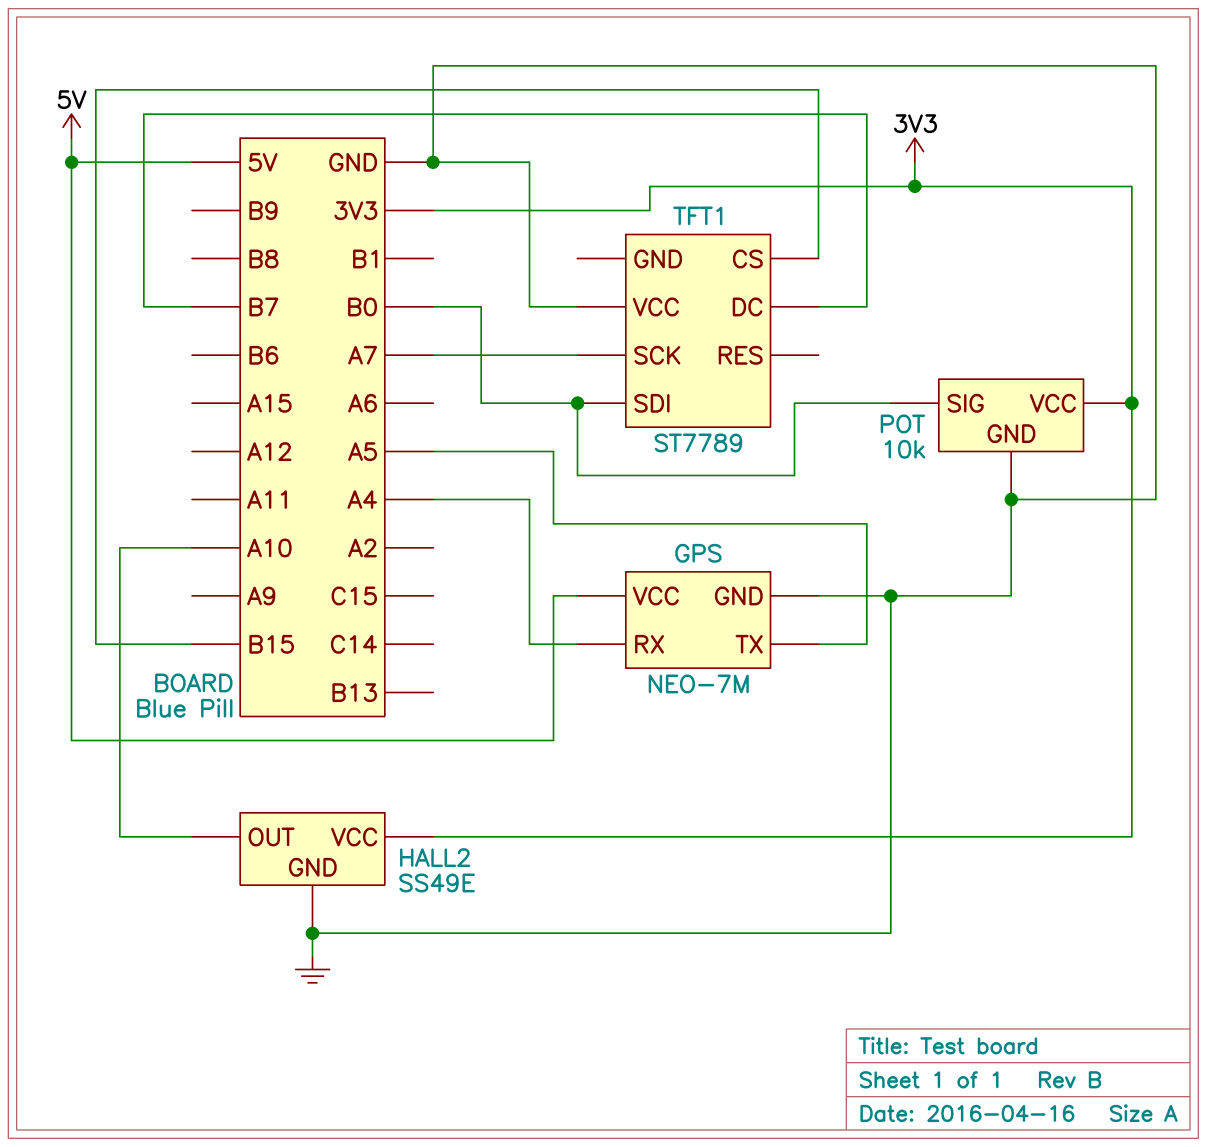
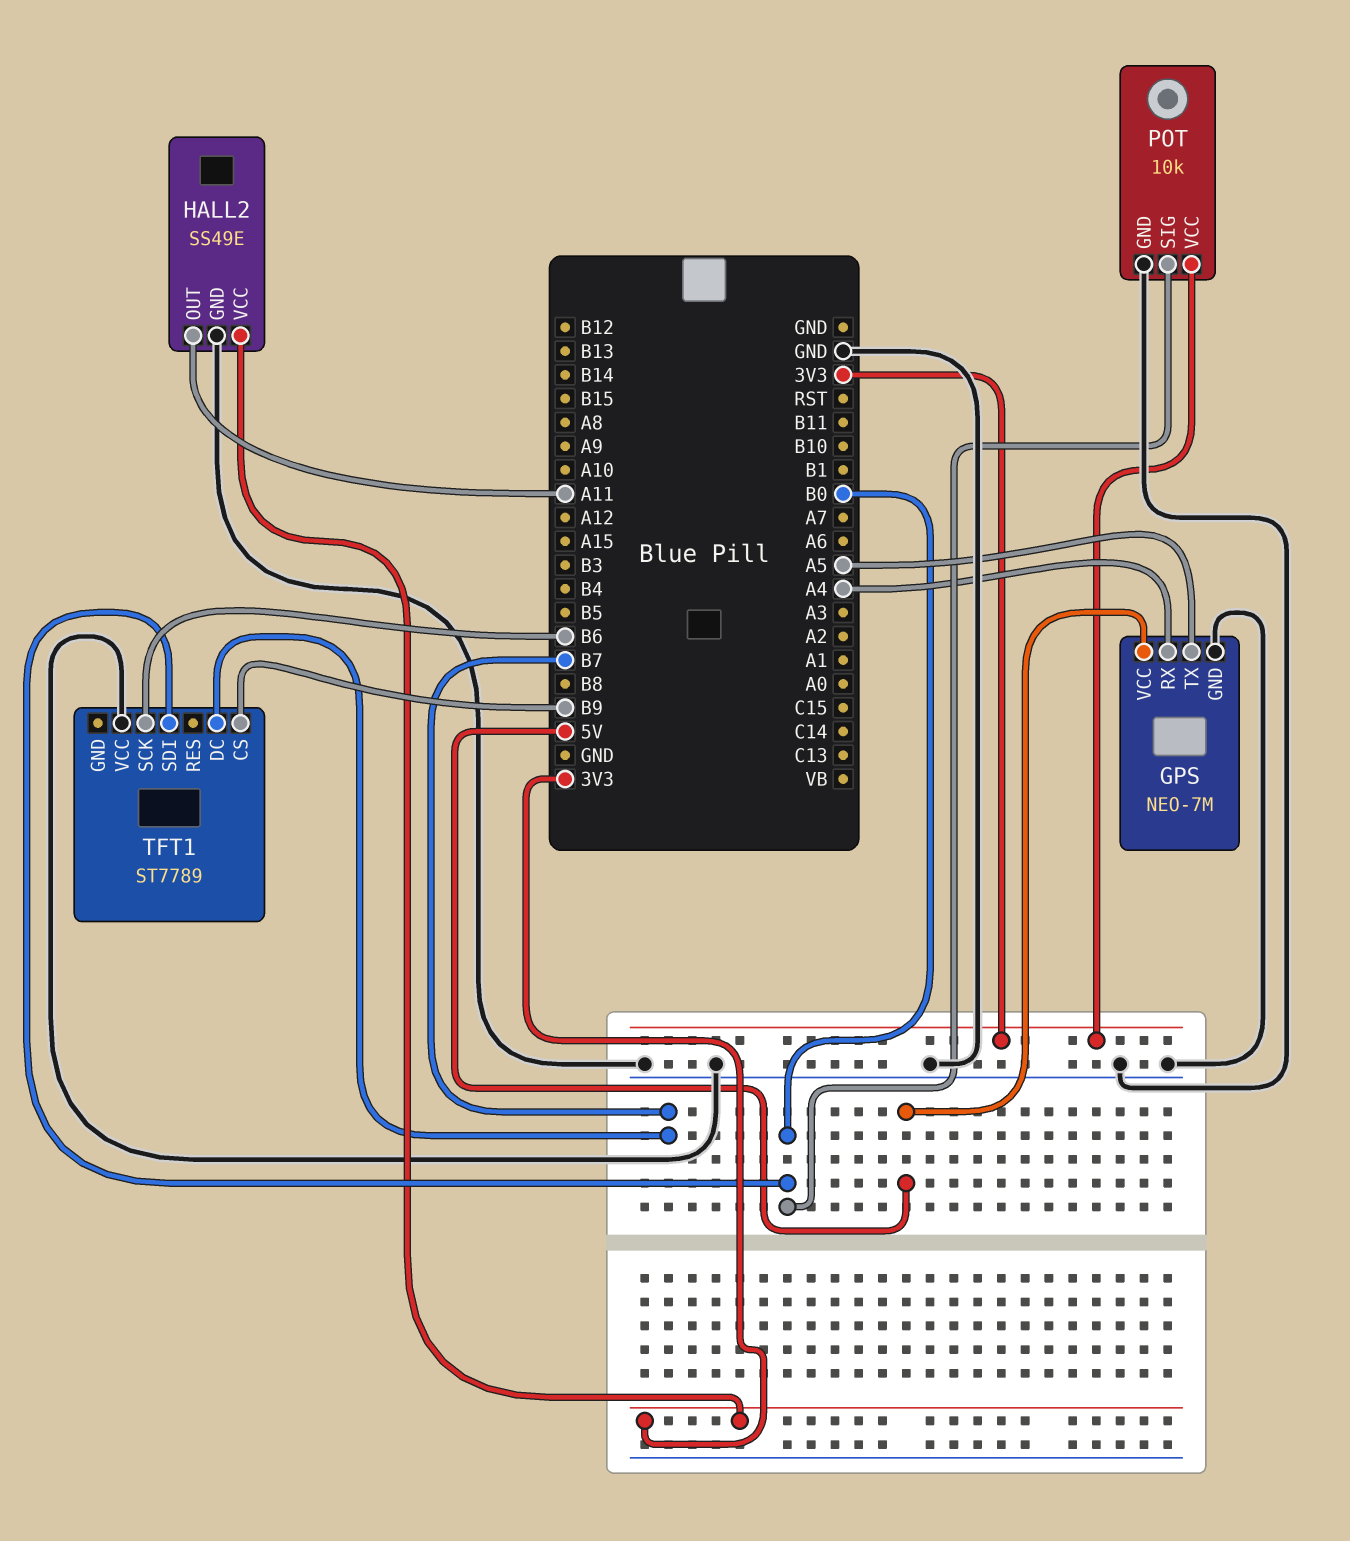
HALL2 pin OUT: A10 -> A11
TFT1 pin CS: B15 -> B9
TFT1 pin SCK: A7 -> B6

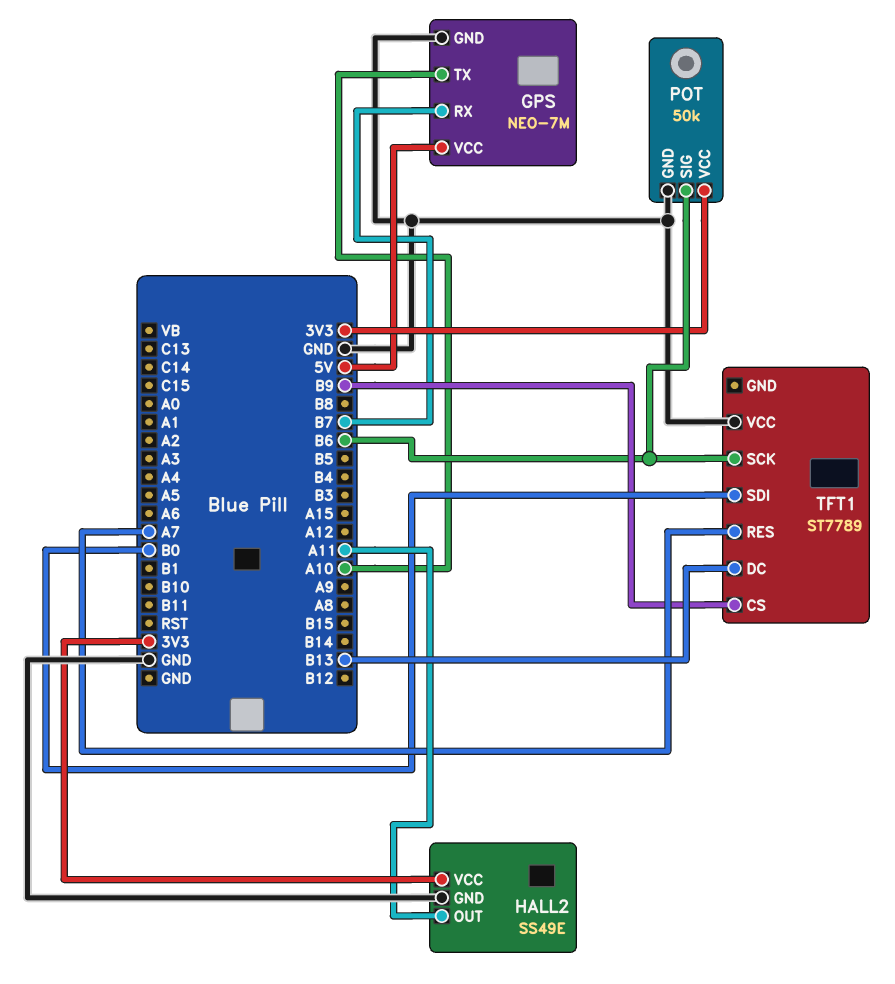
GPS pin RX: A4 -> B7
GPS pin TX: A5 -> A10
POT: 10k -> 50k
POT pin SIG: B0 -> B6
TFT1 pin DC: B7 -> B13
TFT1 pin RES: none -> A7

